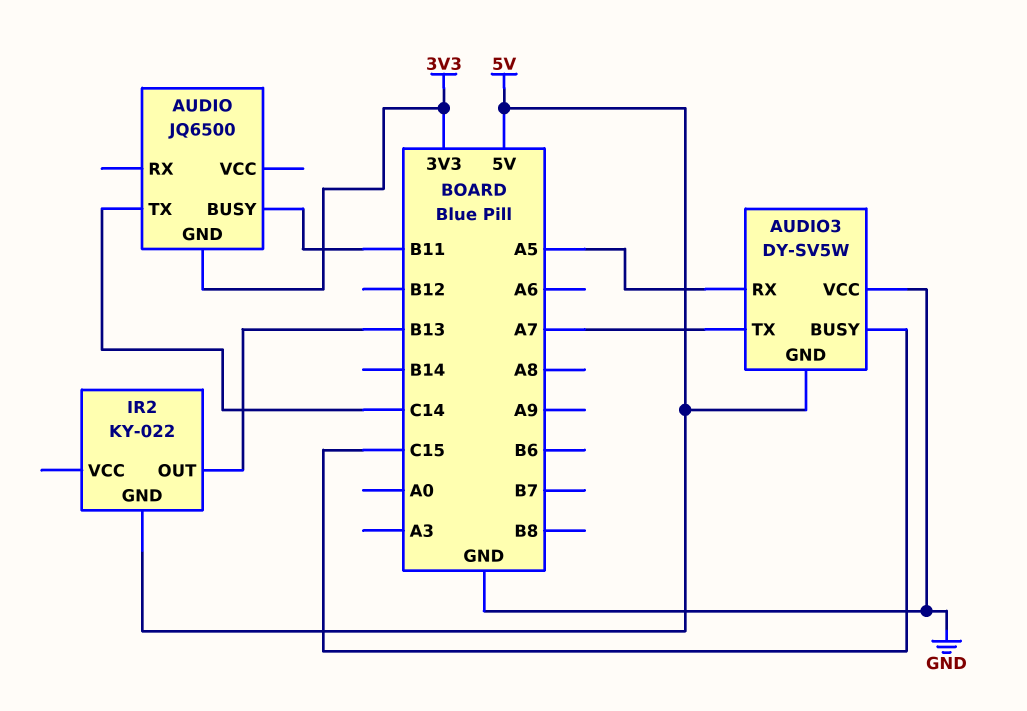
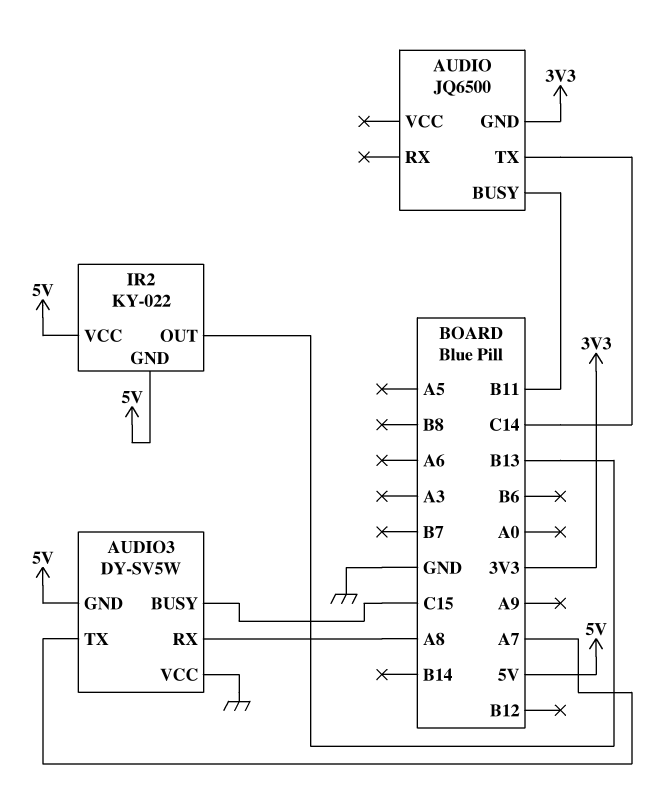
AUDIO3 pin RX: A5 -> A8
IR2 pin VCC: none -> 5V

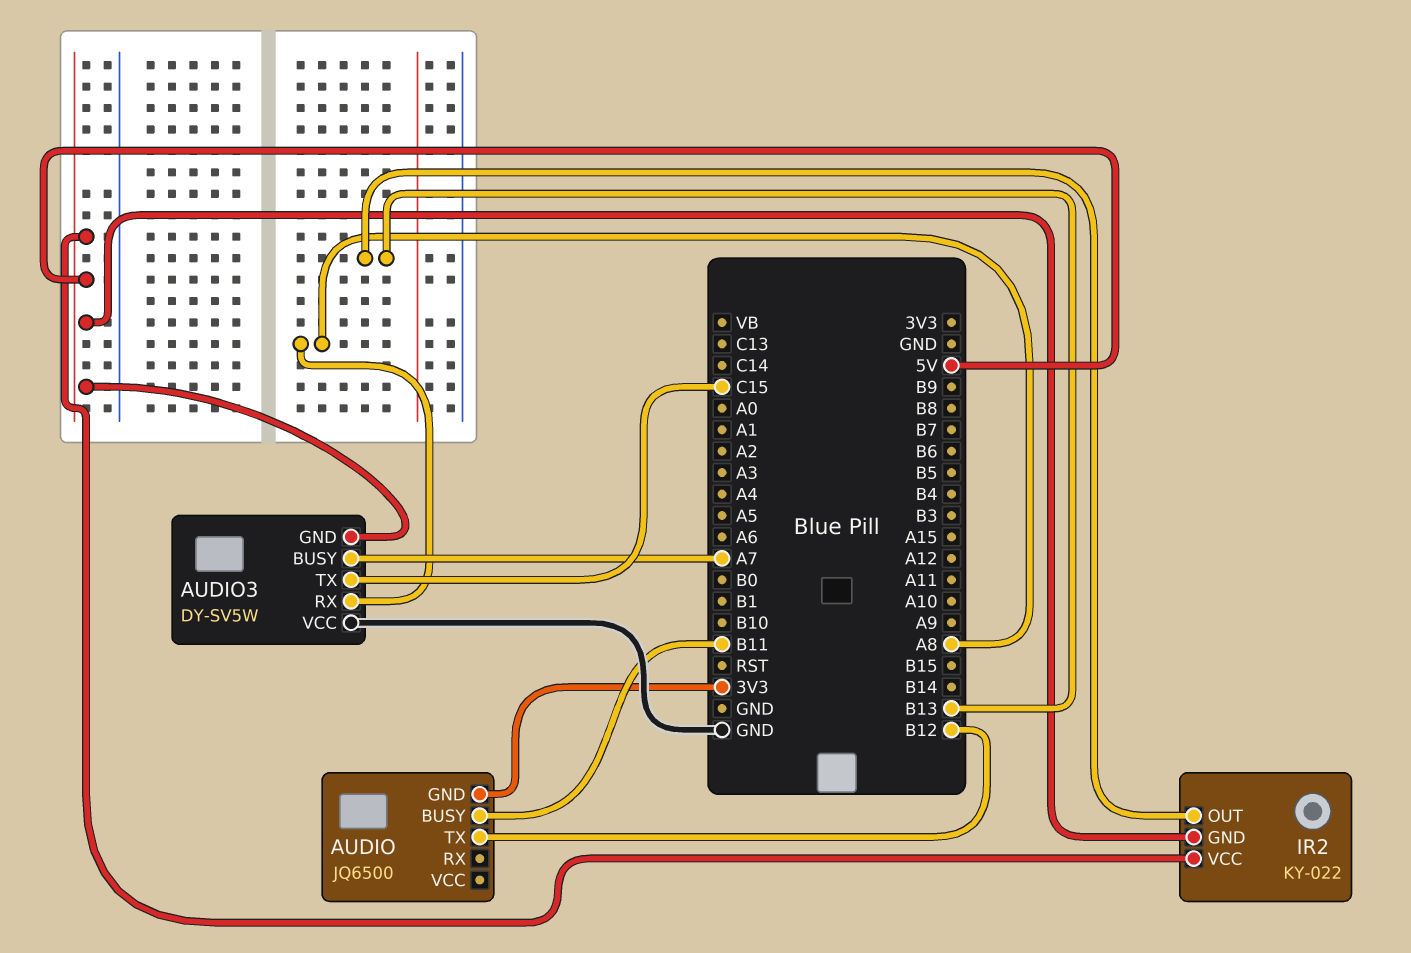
AUDIO pin TX: C14 -> B12
AUDIO3 pin BUSY: C15 -> A7
AUDIO3 pin TX: A7 -> C15

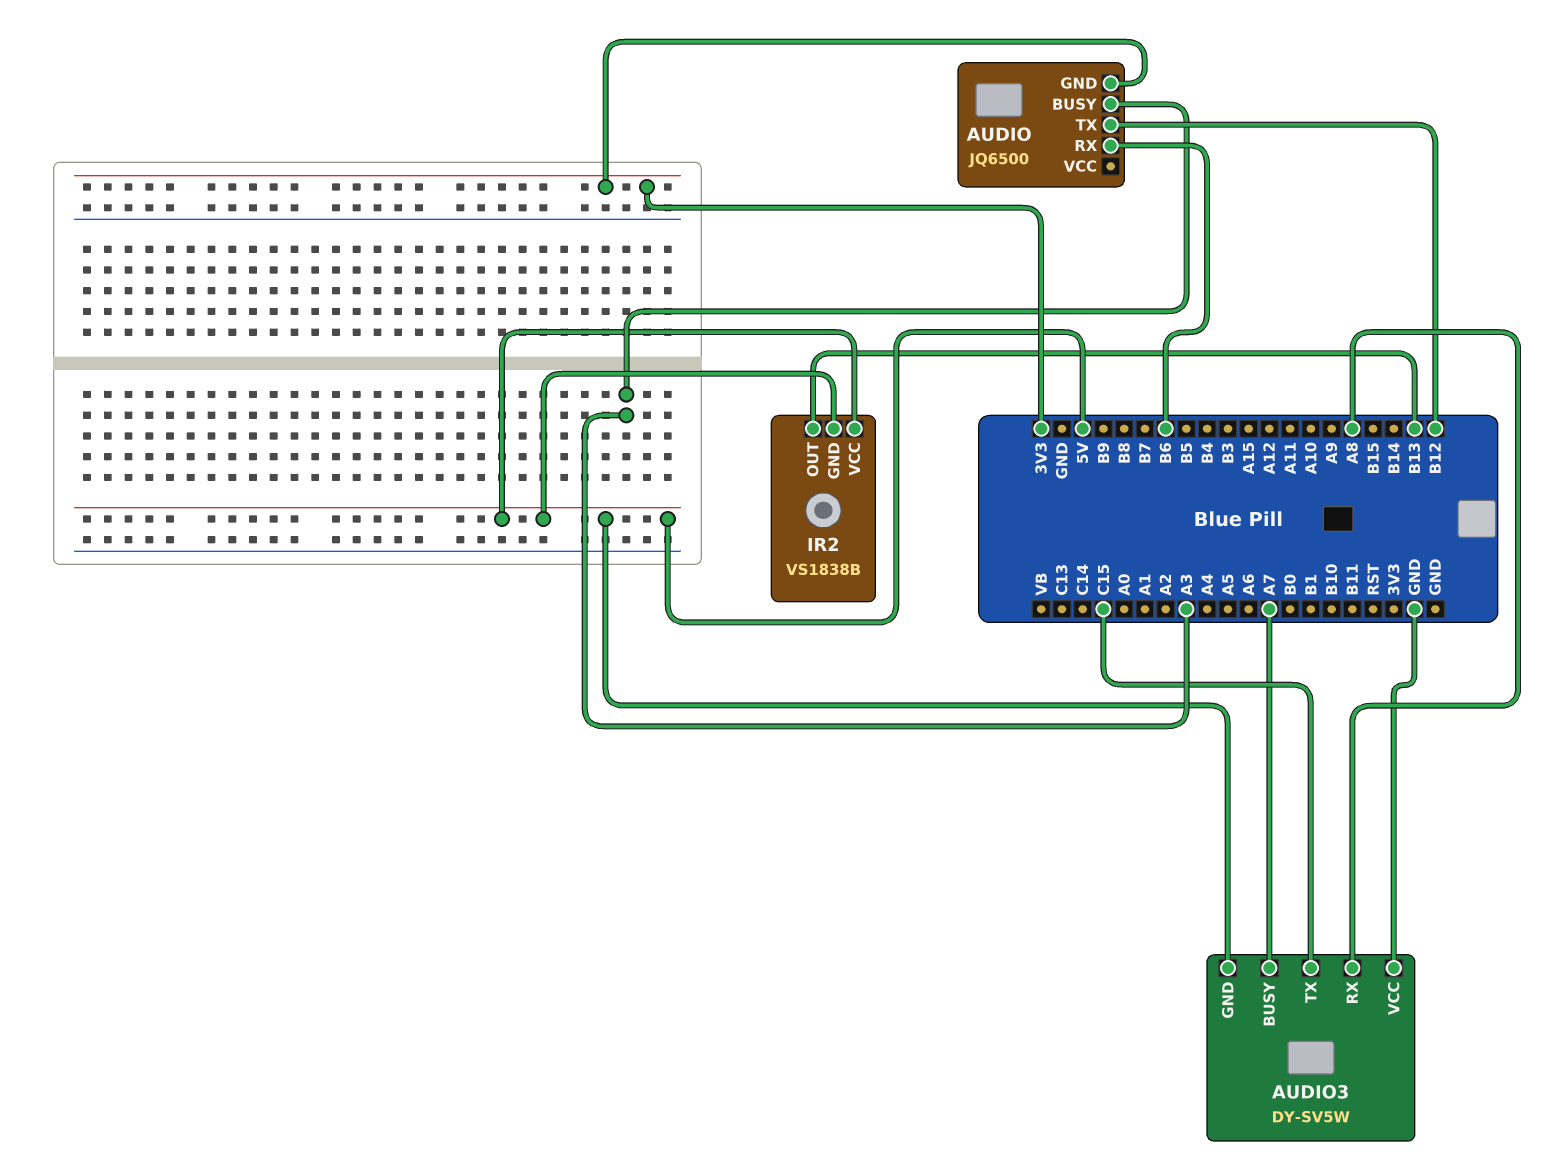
AUDIO pin BUSY: B11 -> A3
AUDIO pin RX: none -> B6
IR2: KY-022 -> VS1838B

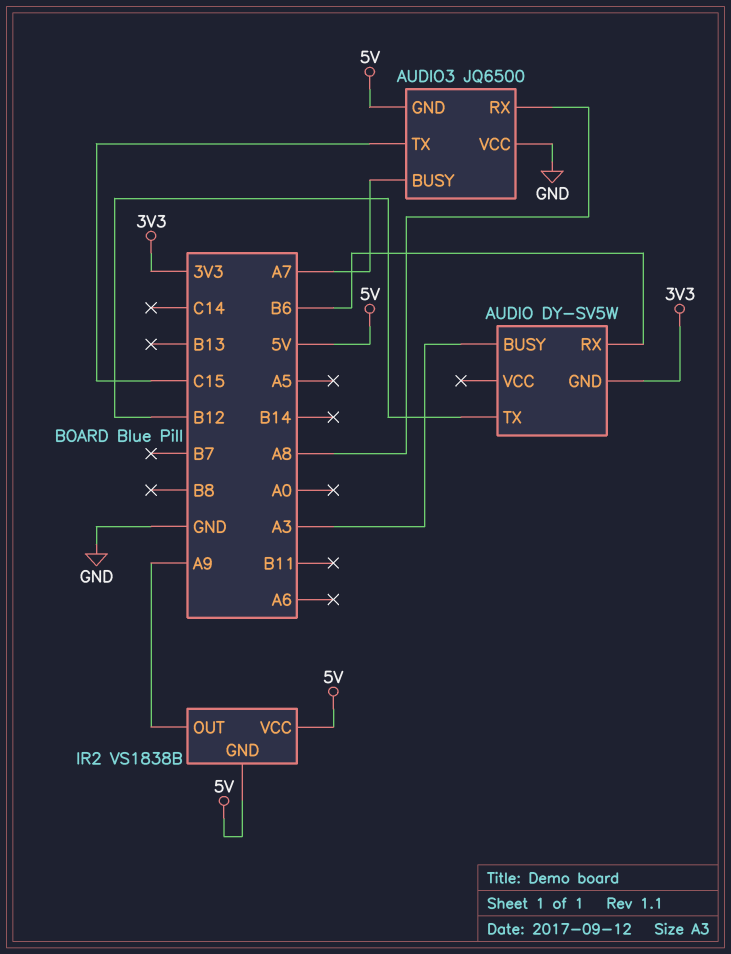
AUDIO: JQ6500 -> DY-SV5W
AUDIO3: DY-SV5W -> JQ6500
IR2 pin OUT: B13 -> A9

